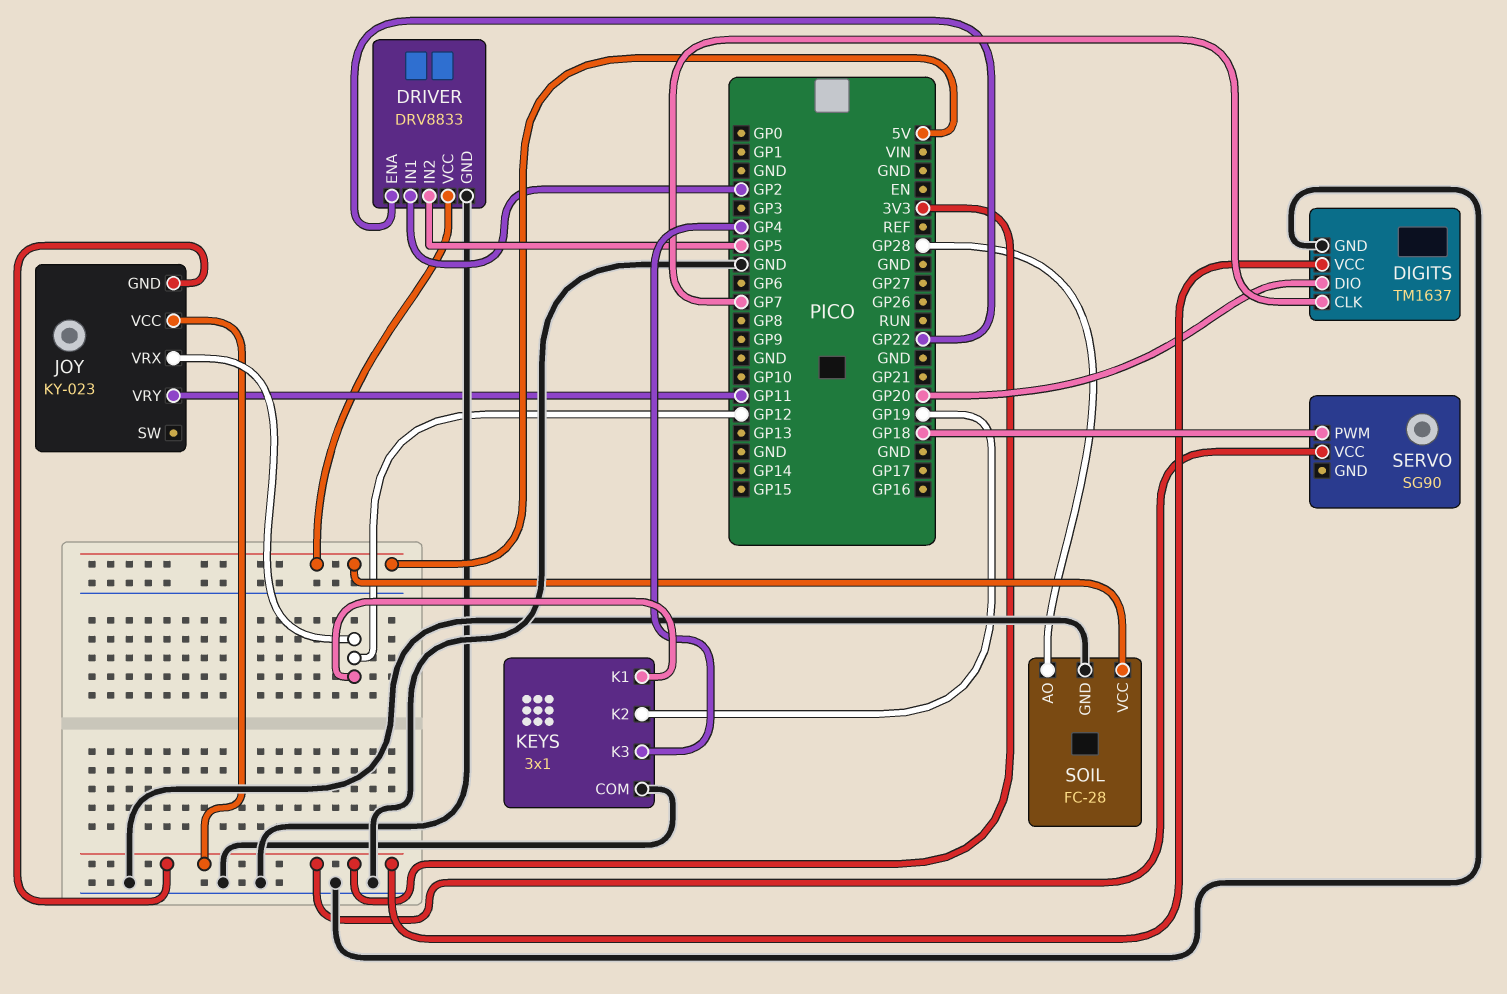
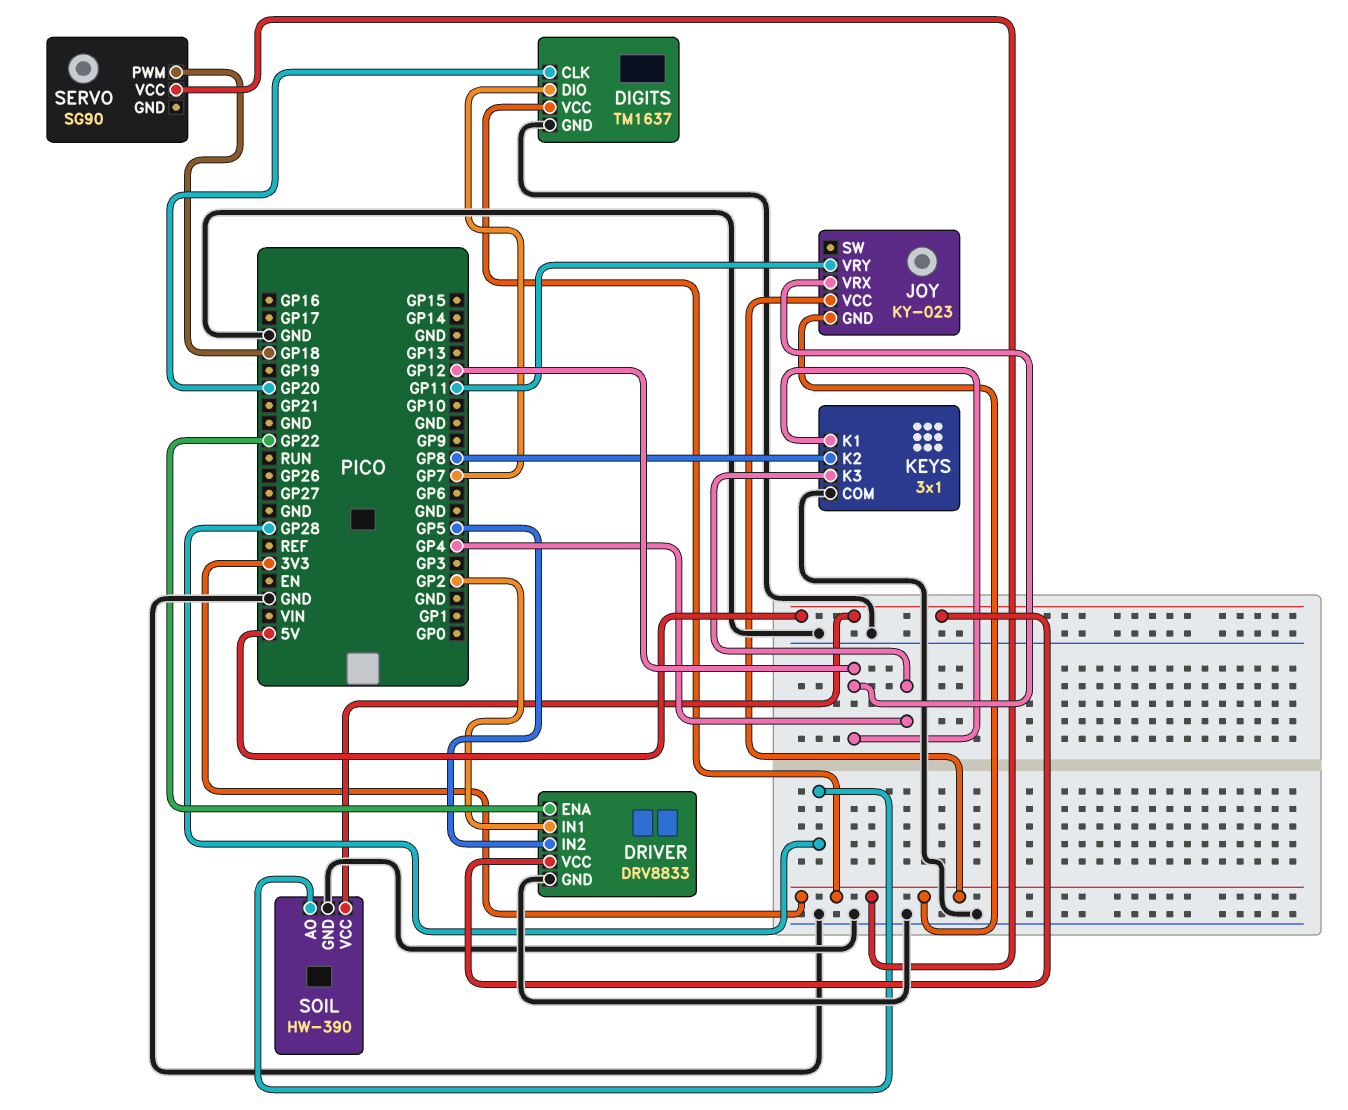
DIGITS pin CLK: GP7 -> GP20
DIGITS pin DIO: GP20 -> GP7
KEYS pin K2: GP19 -> GP8
SOIL: FC-28 -> HW-390

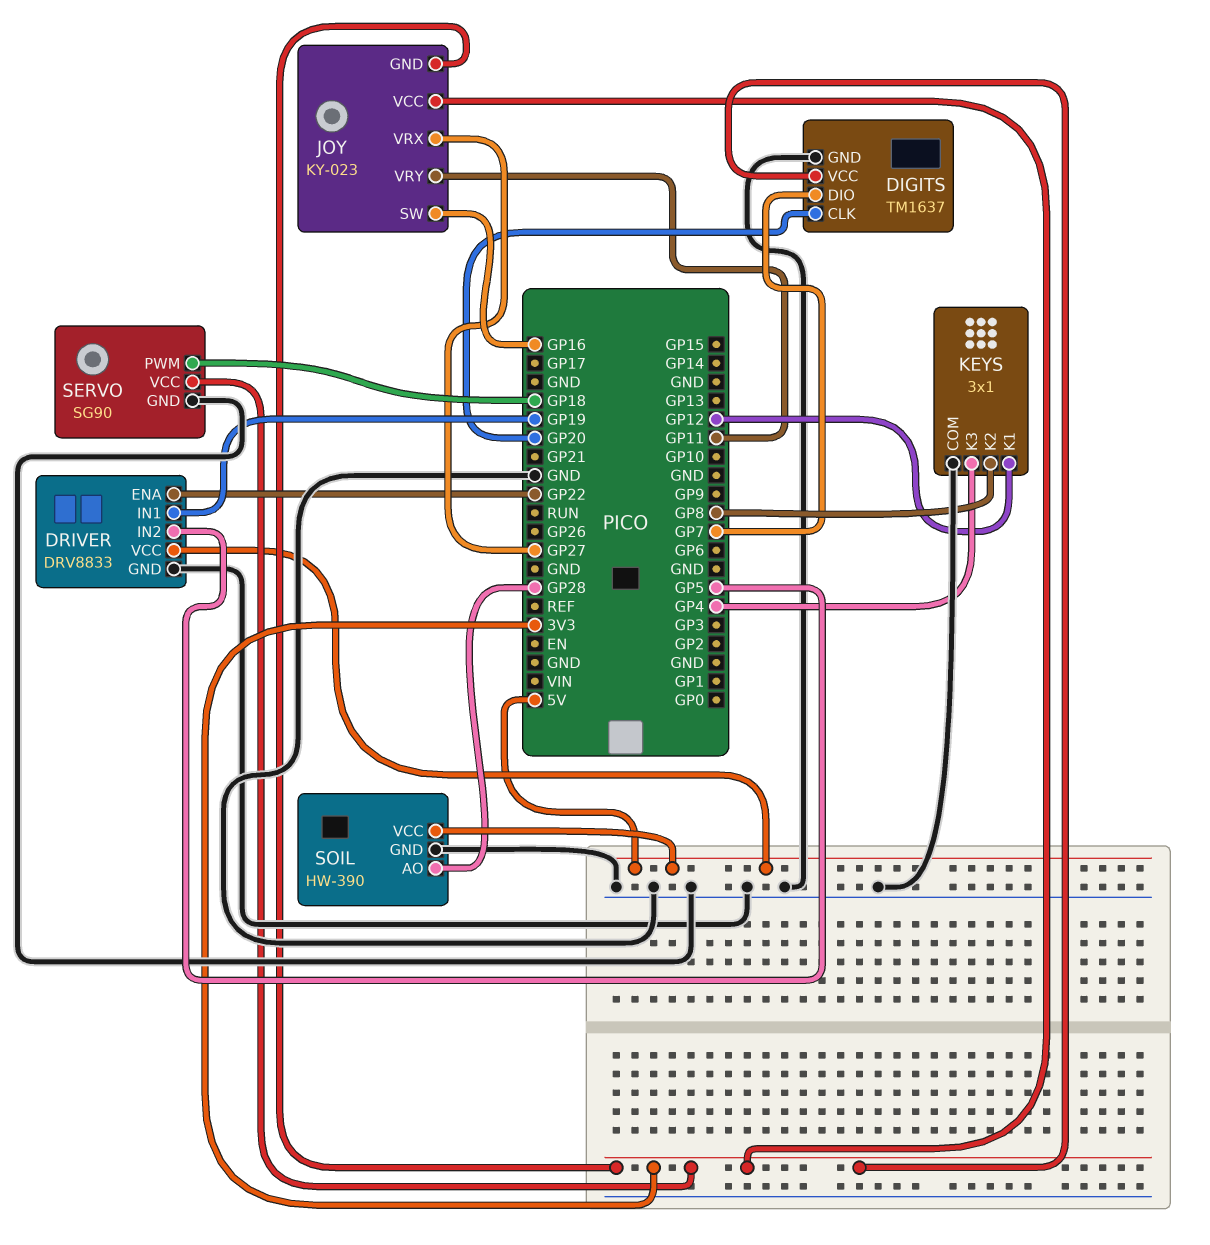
DRIVER pin IN1: GP2 -> GP19
JOY pin SW: none -> GP16
JOY pin VRX: GP12 -> GP27
SERVO pin GND: none -> GND

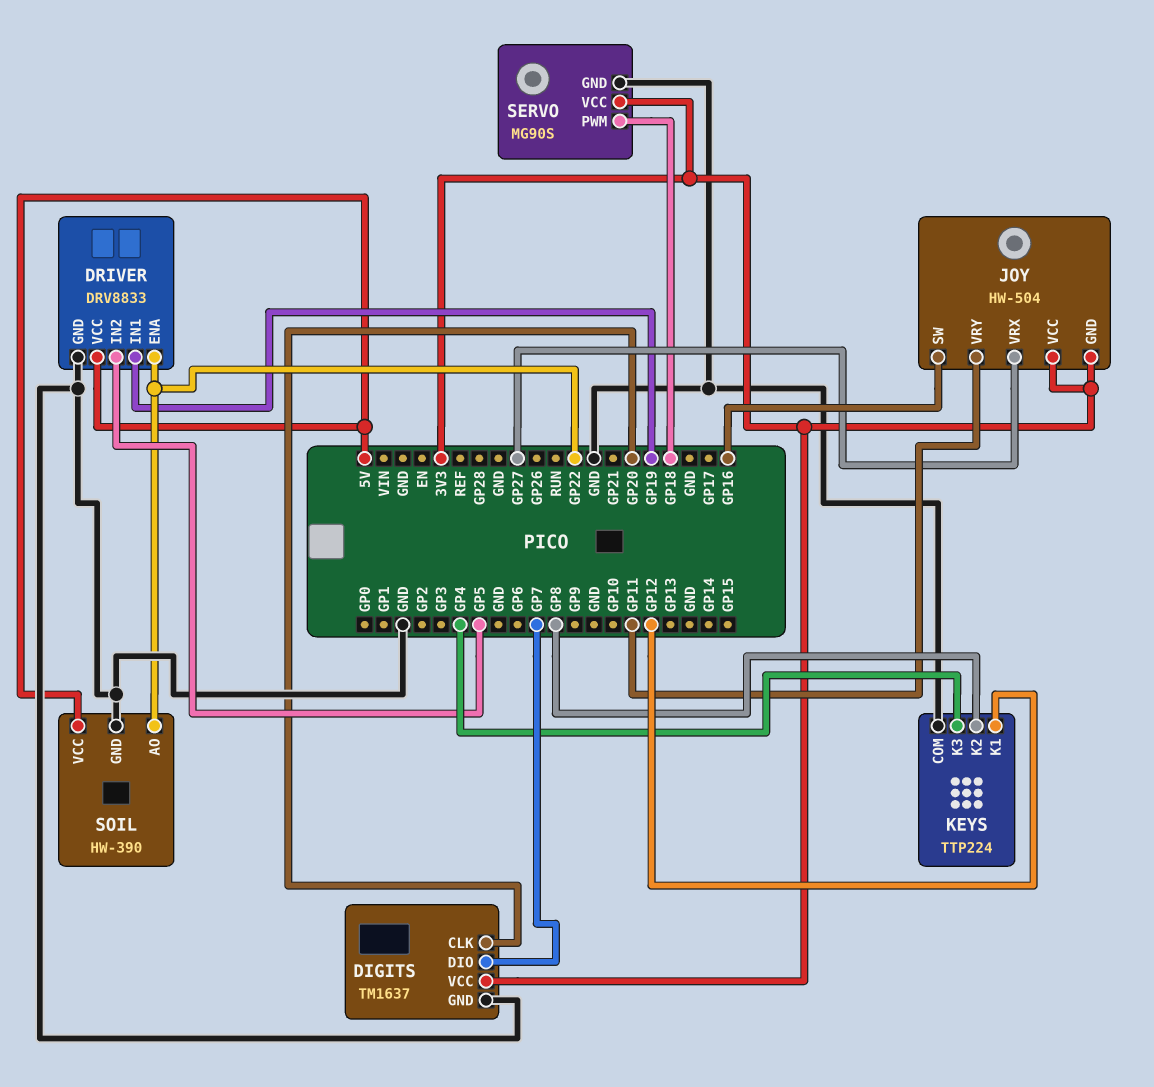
JOY: KY-023 -> HW-504
KEYS: 3x1 -> TTP224
SERVO: SG90 -> MG90S
SOIL pin AO: GP28 -> GP22

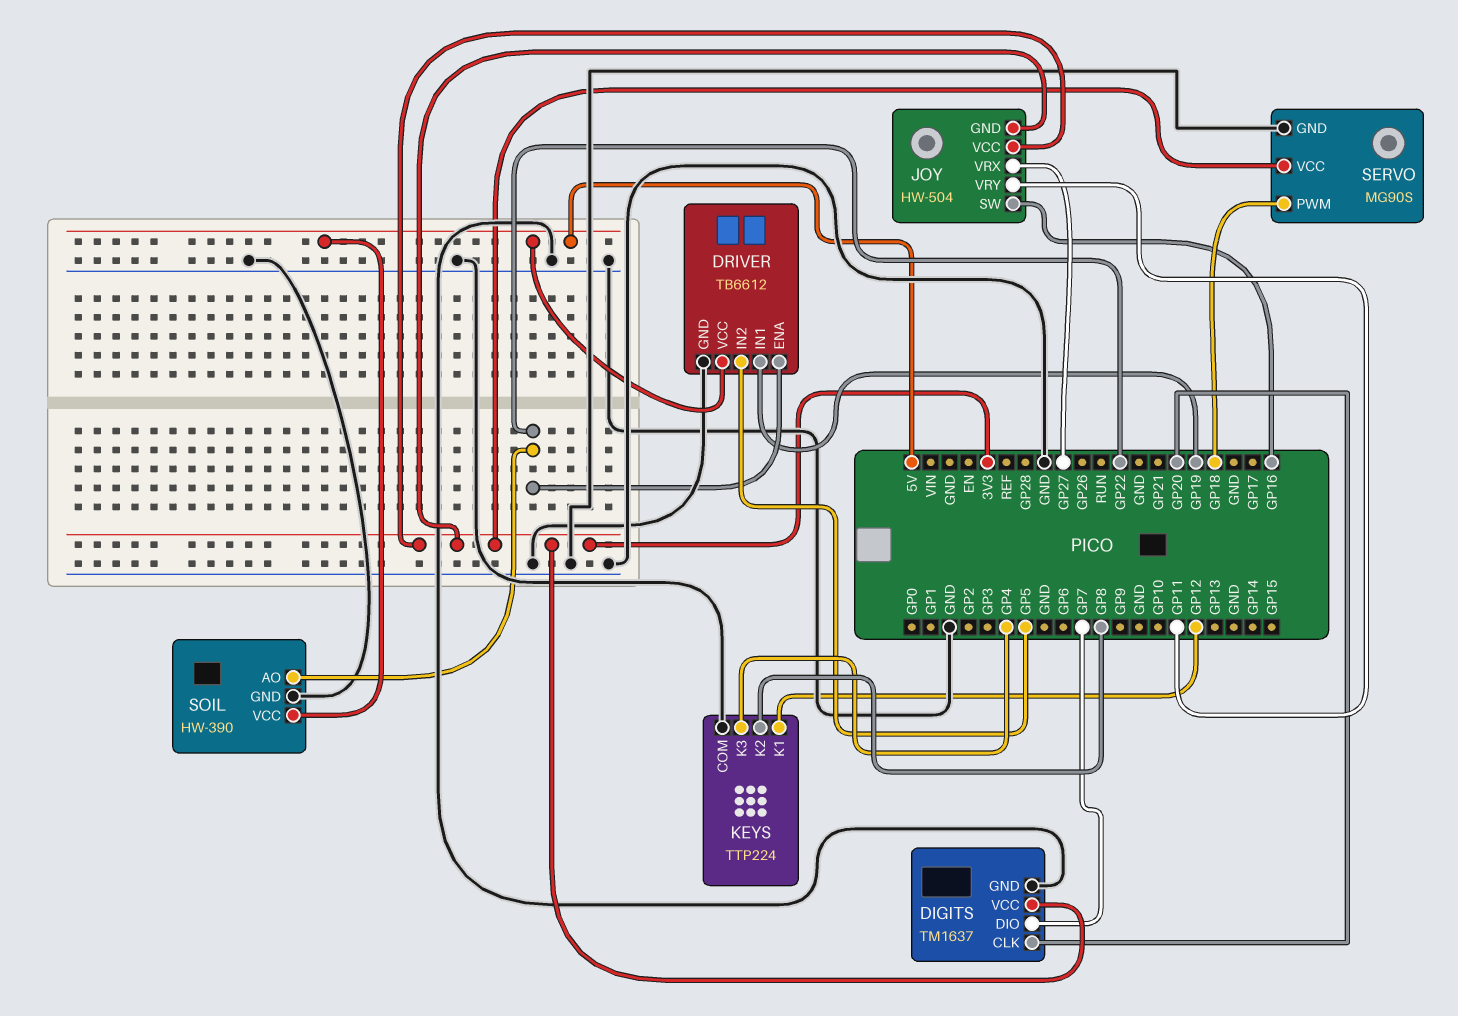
DRIVER: DRV8833 -> TB6612

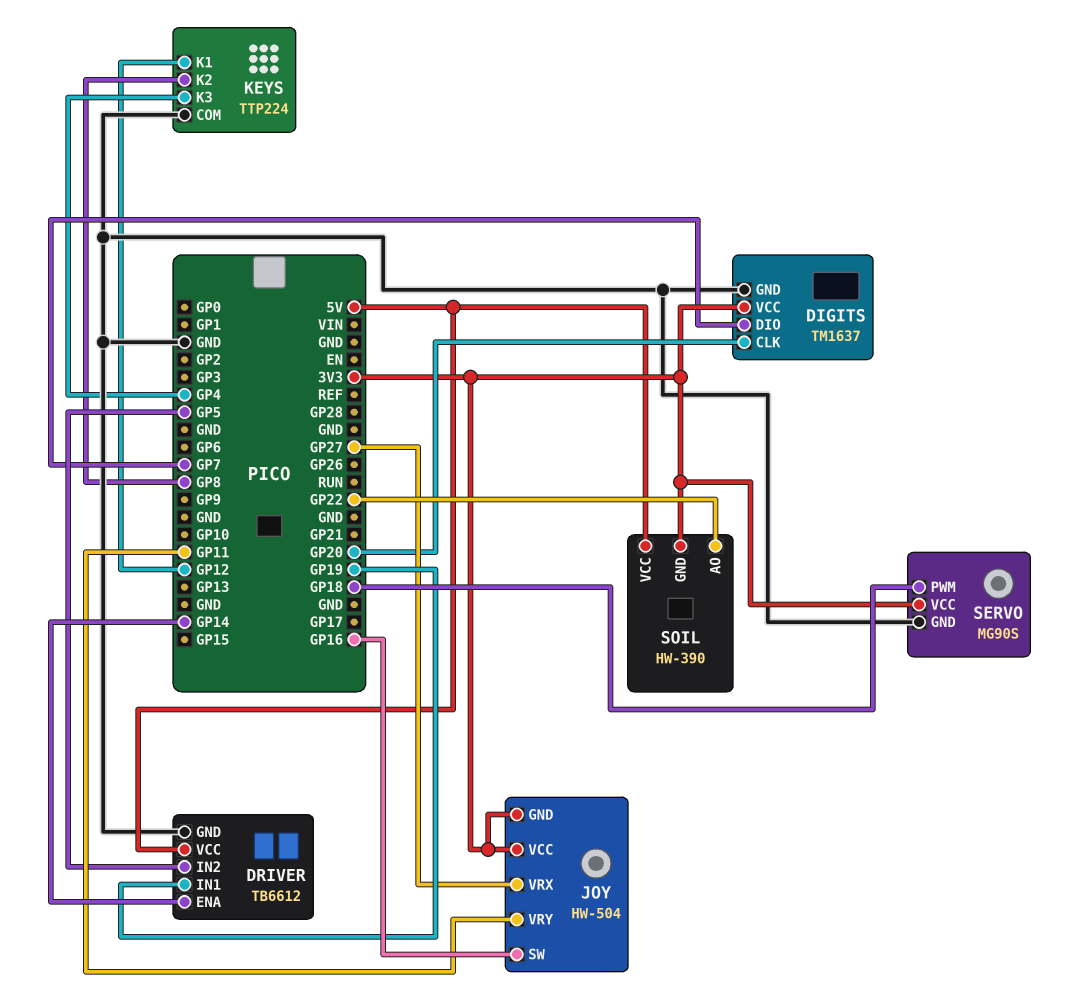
DRIVER pin ENA: GP22 -> GP14
SOIL pin GND: GND -> 3V3

